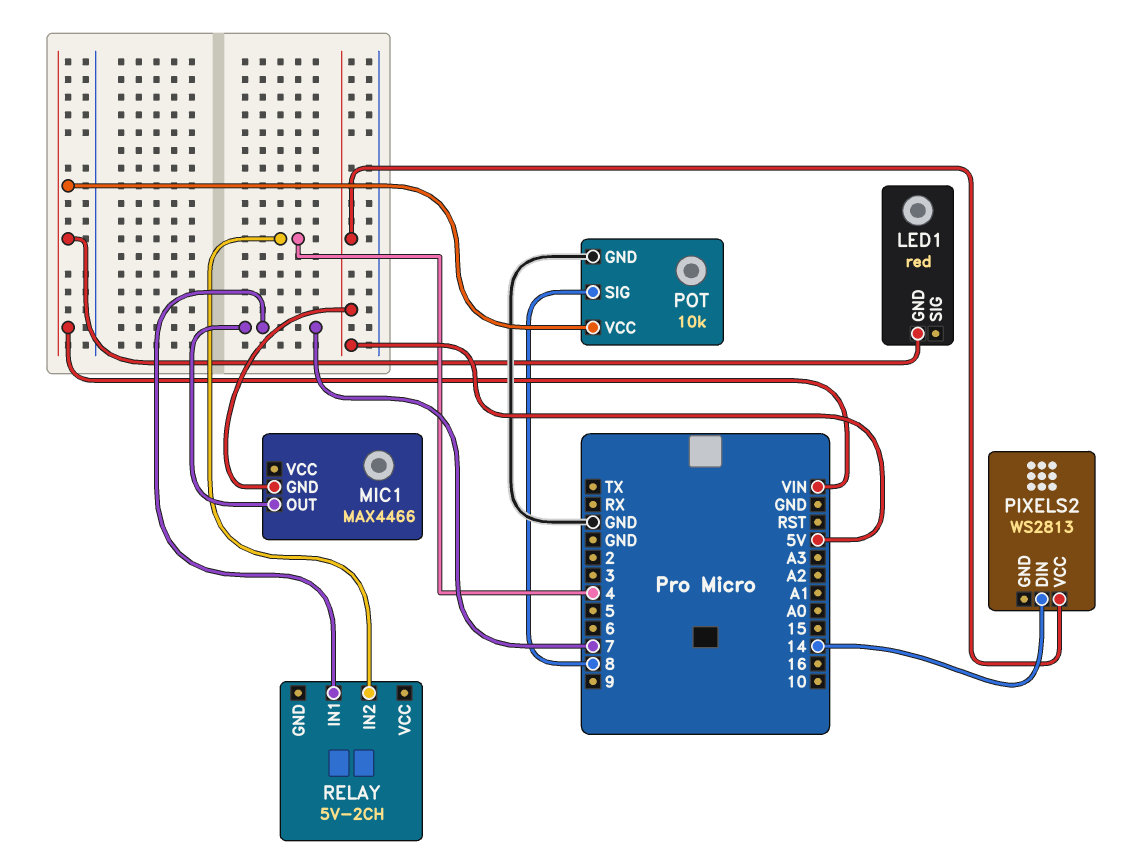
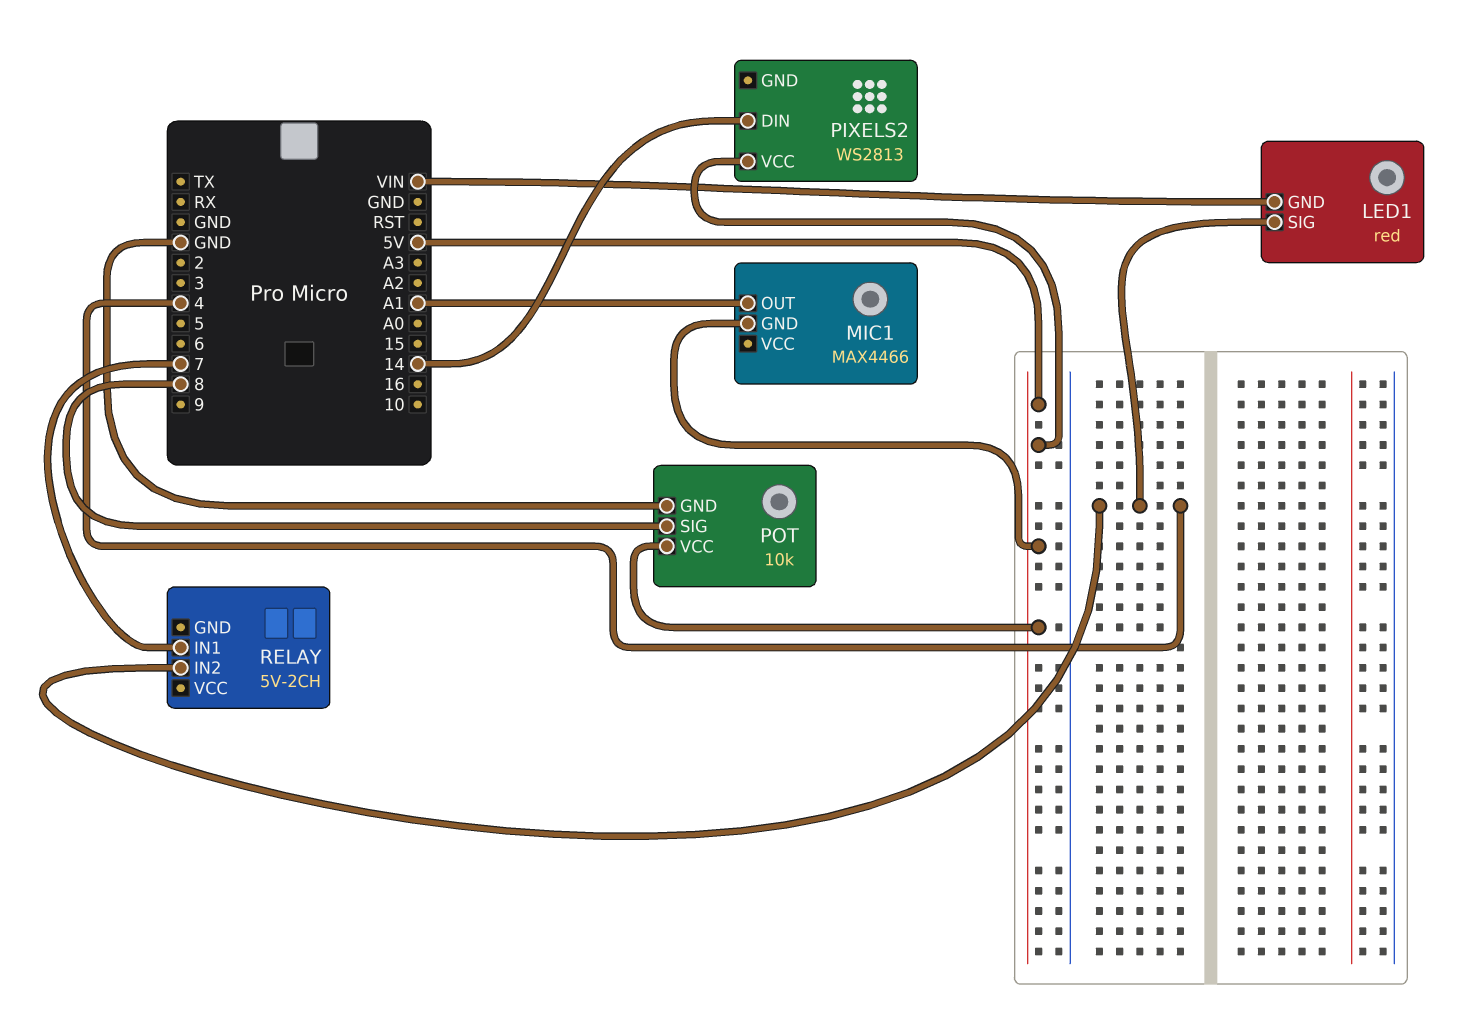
LED1 pin SIG: none -> 4
MIC1 pin OUT: 7 -> A1
POT pin VCC: VIN -> 5V

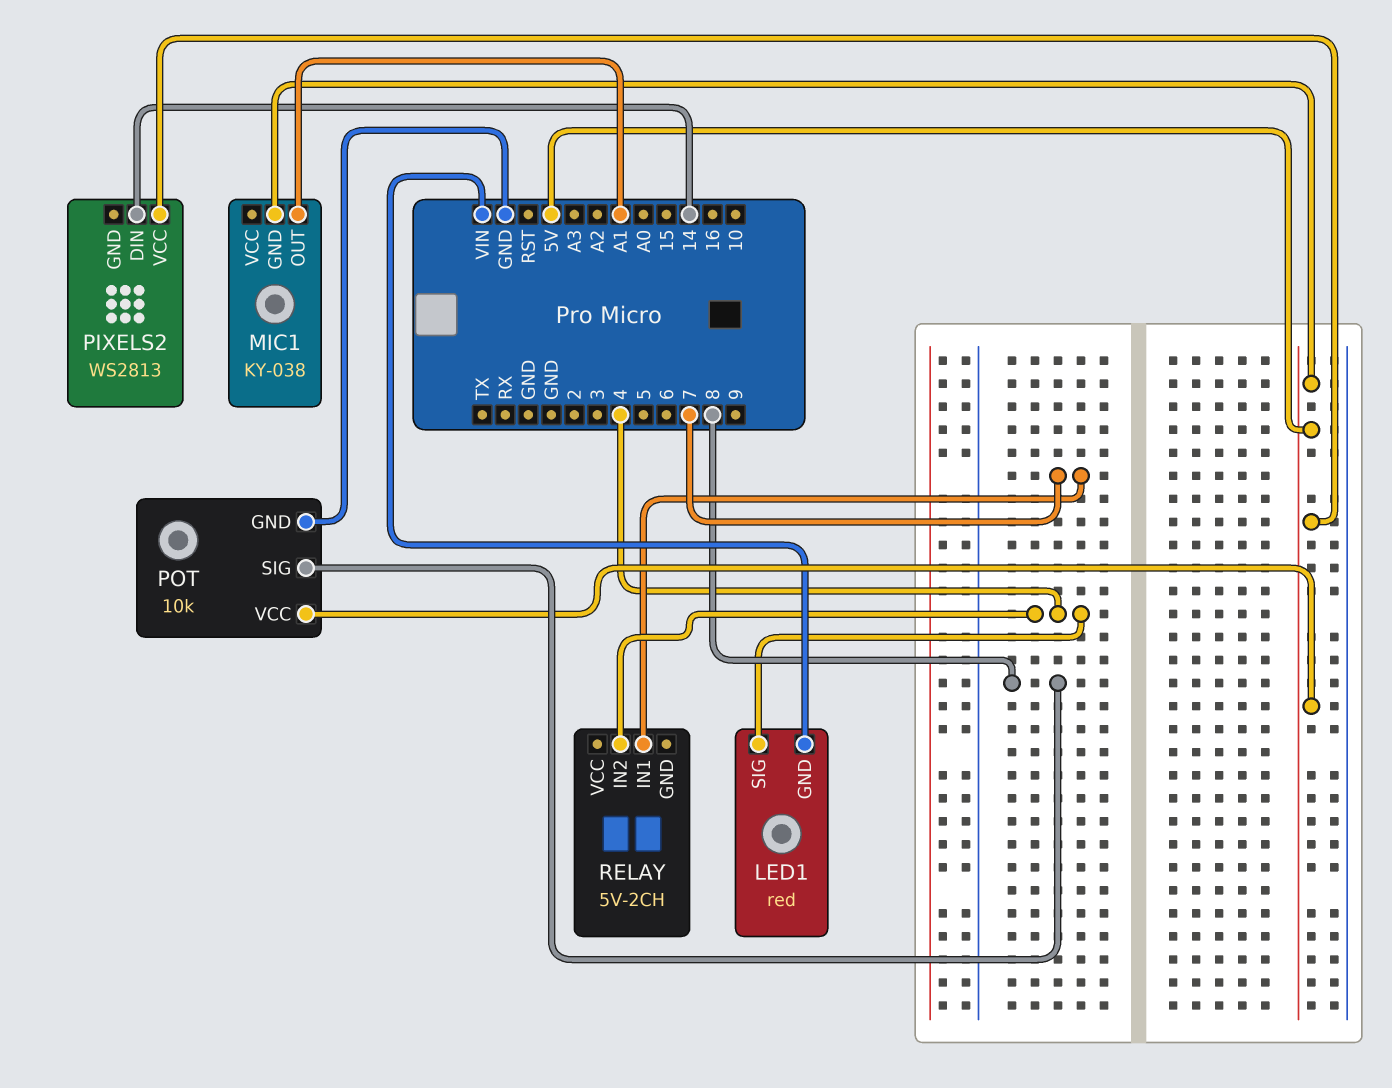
MIC1: MAX4466 -> KY-038

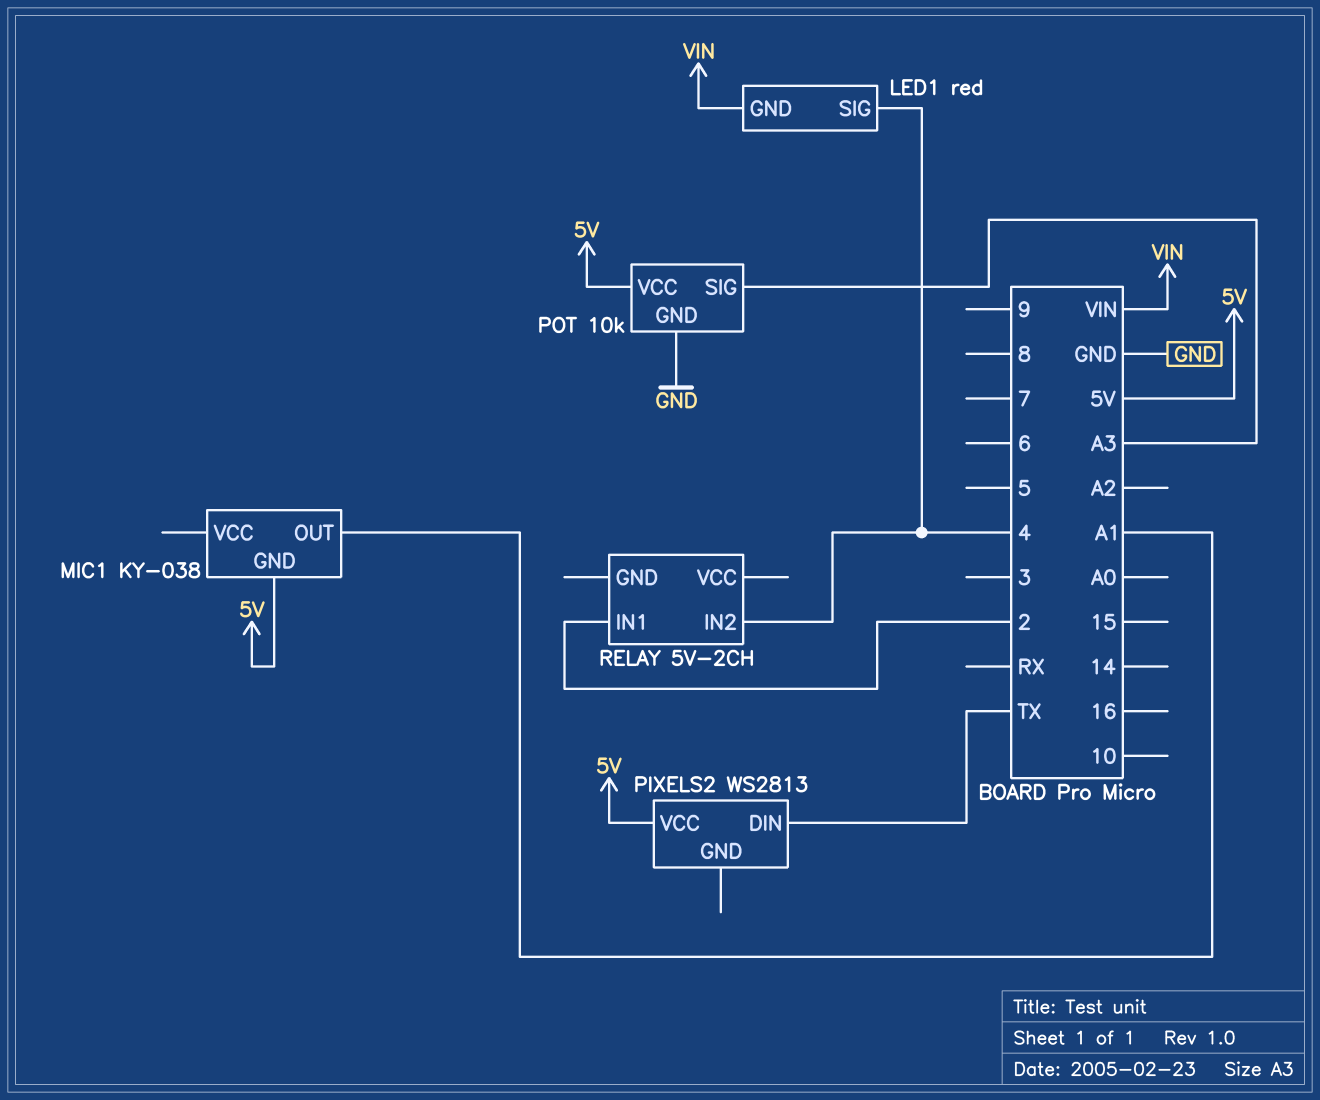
PIXELS2 pin DIN: 14 -> TX
POT pin SIG: 8 -> A3
RELAY pin IN1: 7 -> 2

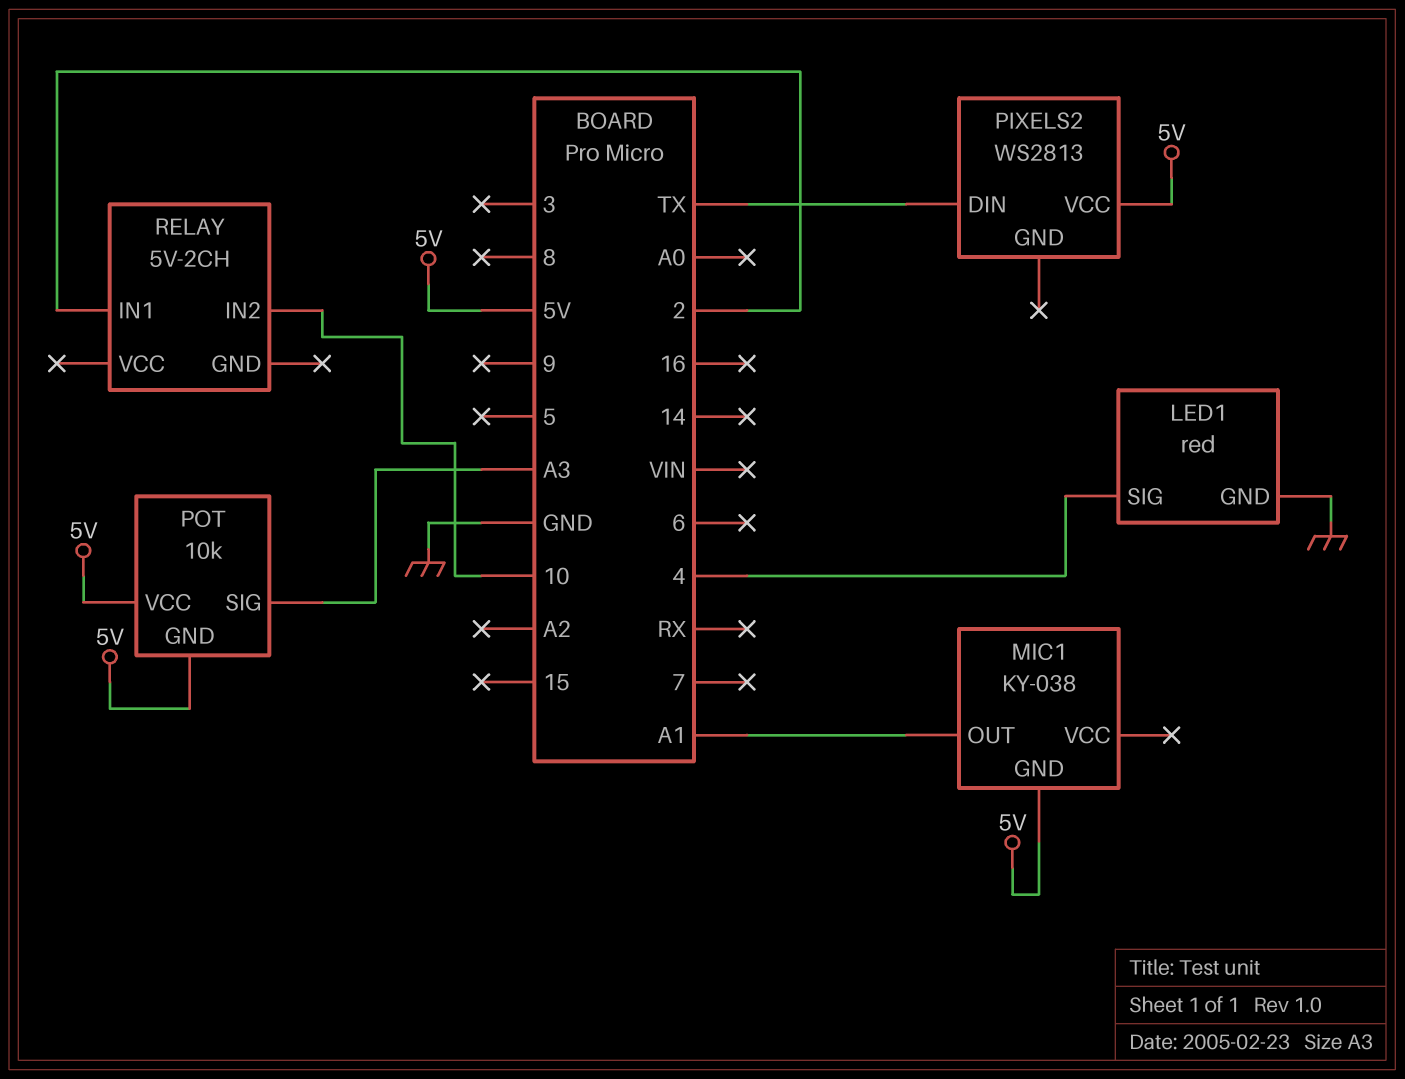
LED1 pin GND: VIN -> GND
POT pin GND: GND -> 5V
RELAY pin IN2: 4 -> 10

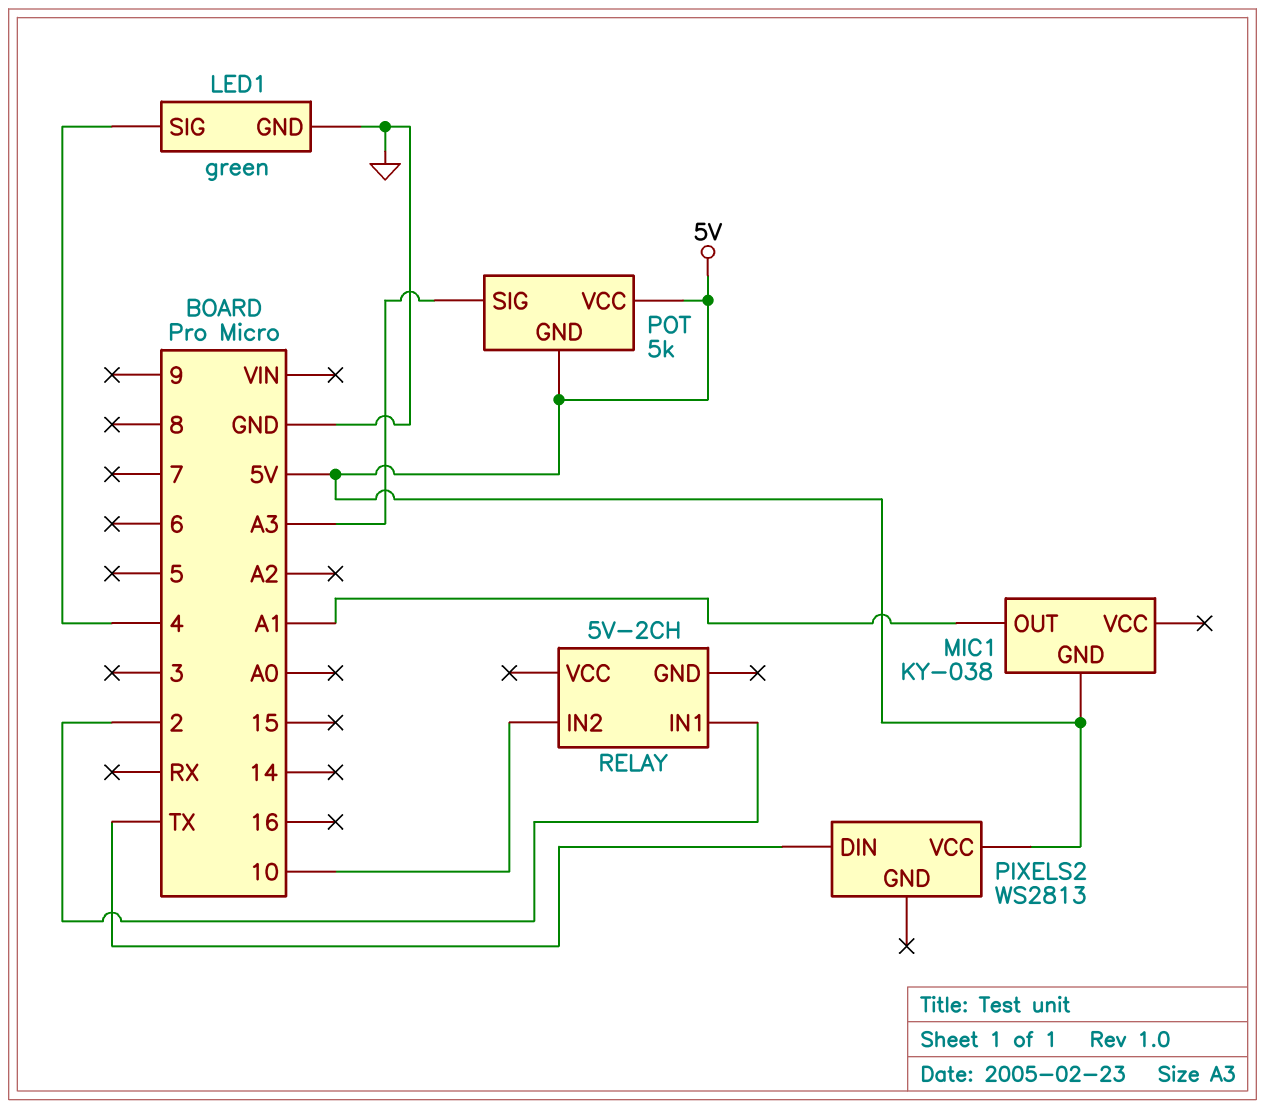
LED1: red -> green
POT: 10k -> 5k

